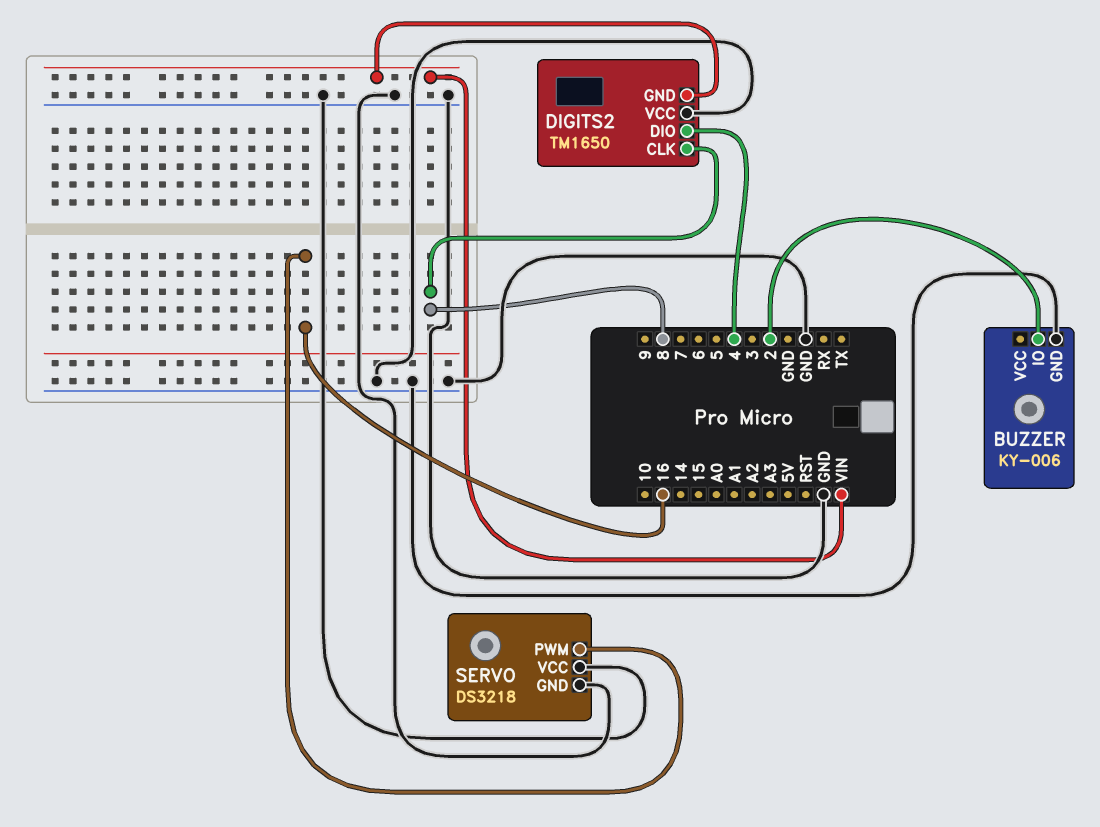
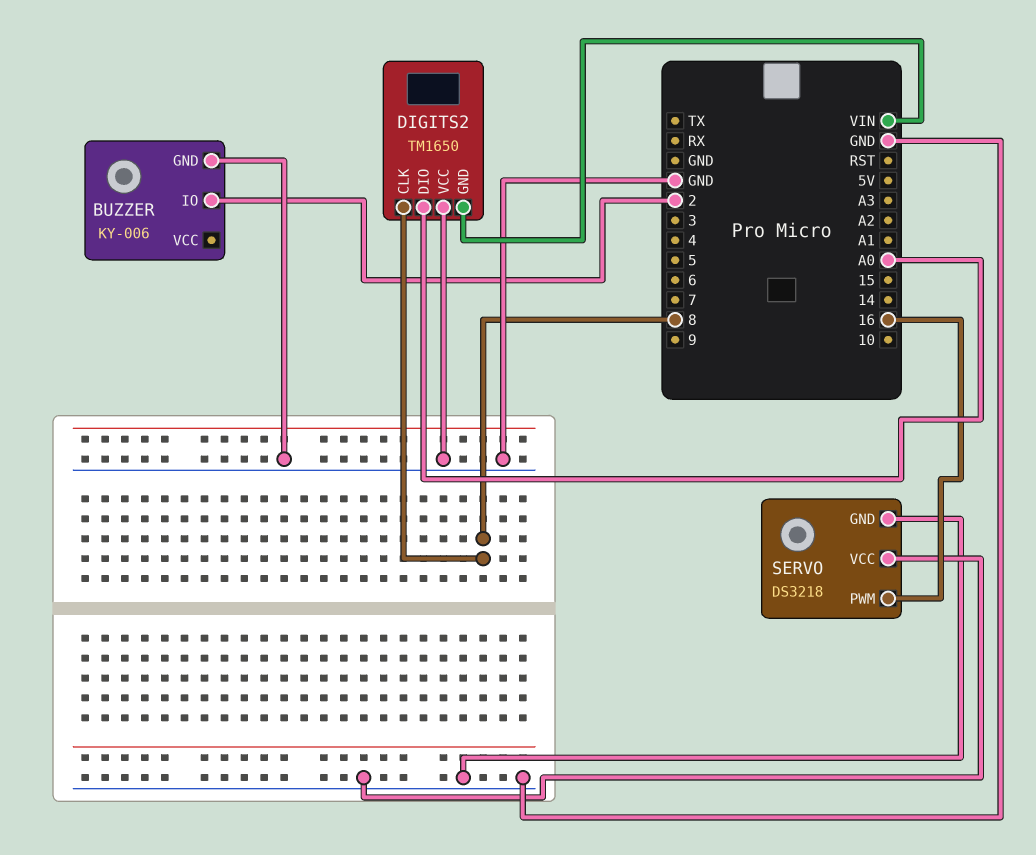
DIGITS2 pin DIO: 4 -> A0

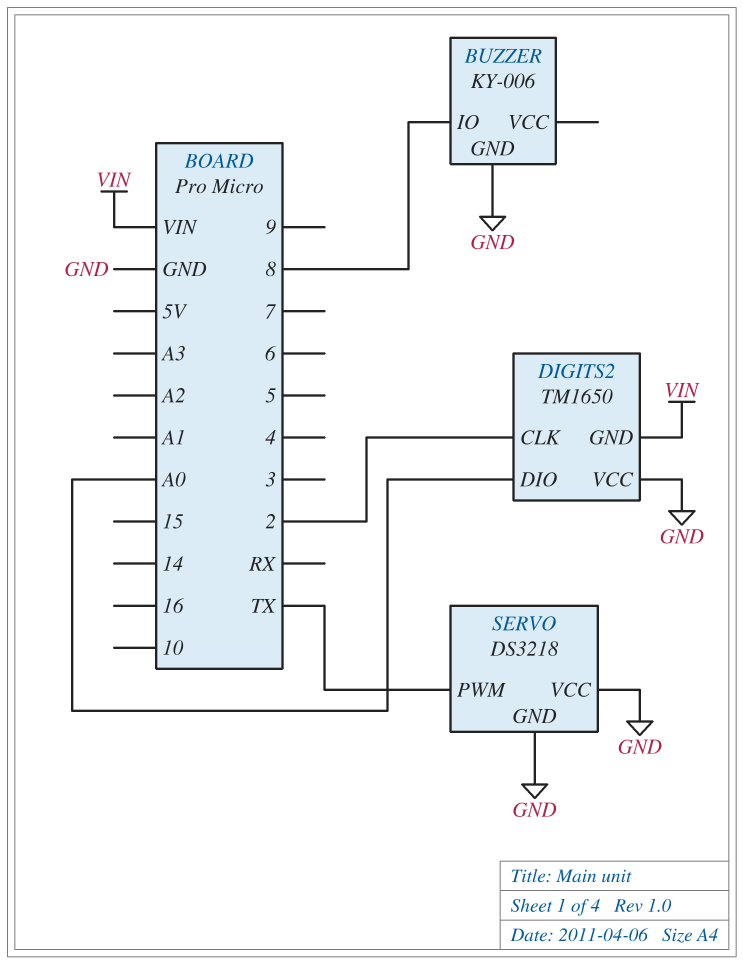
BUZZER pin IO: 2 -> 8
DIGITS2 pin CLK: 8 -> 2
SERVO pin PWM: 16 -> TX

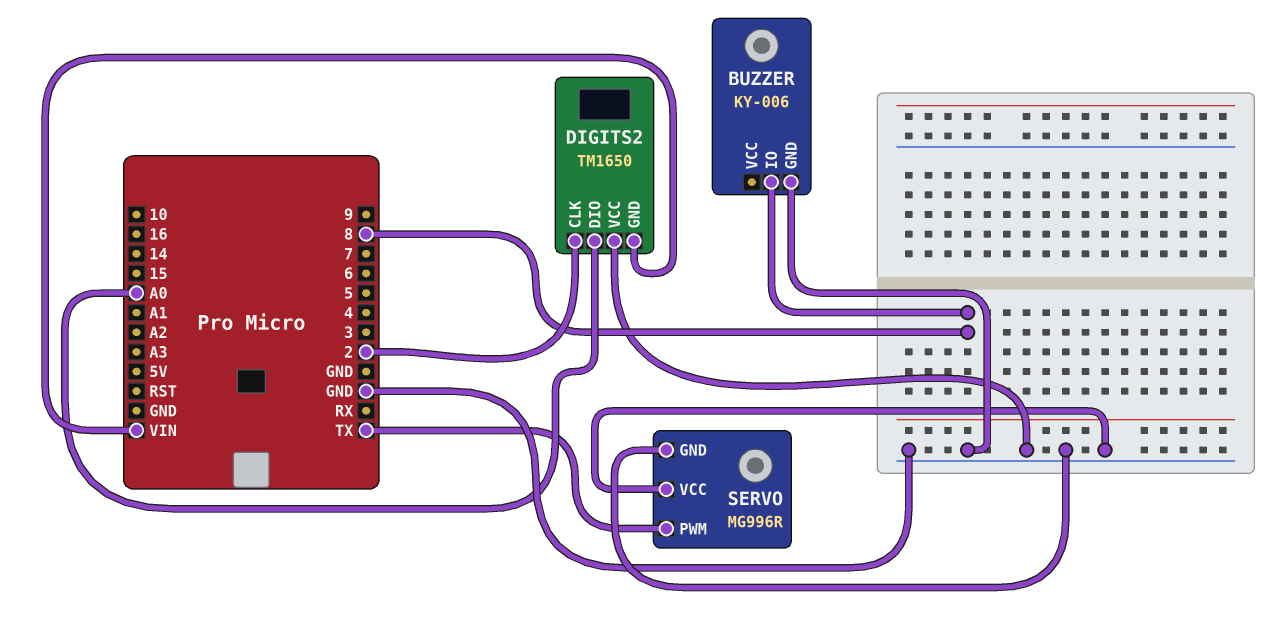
SERVO: DS3218 -> MG996R

